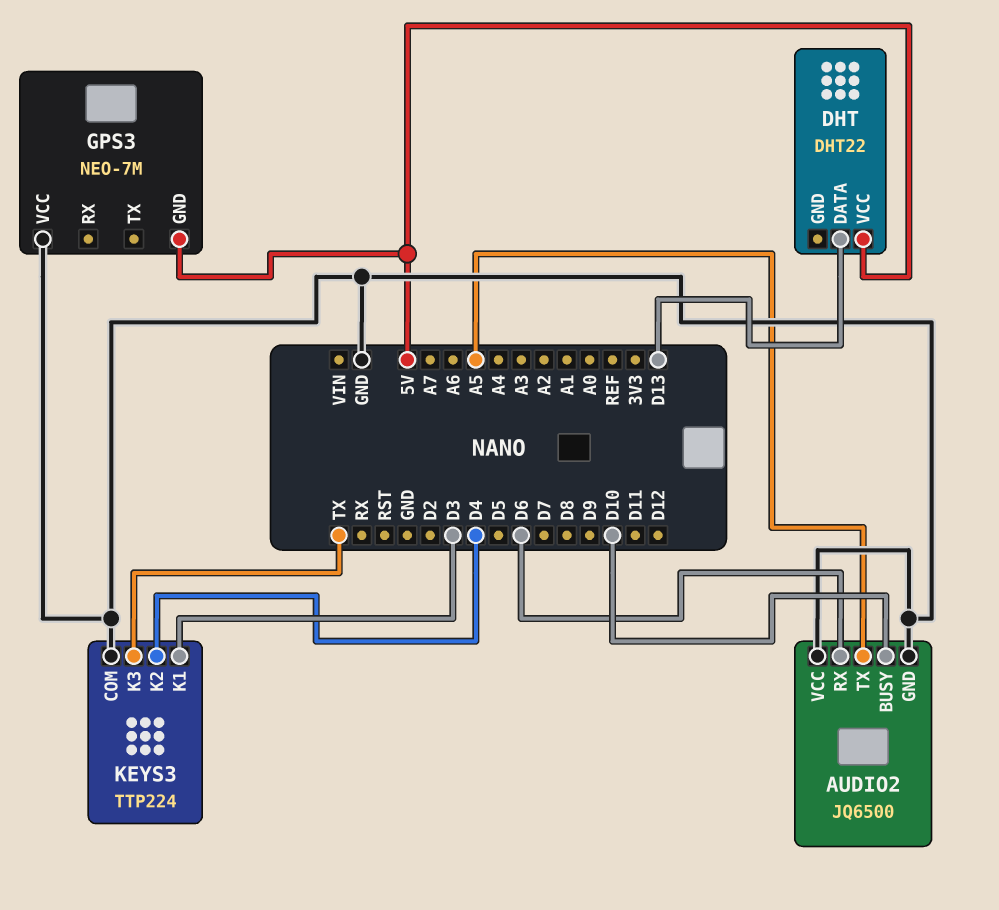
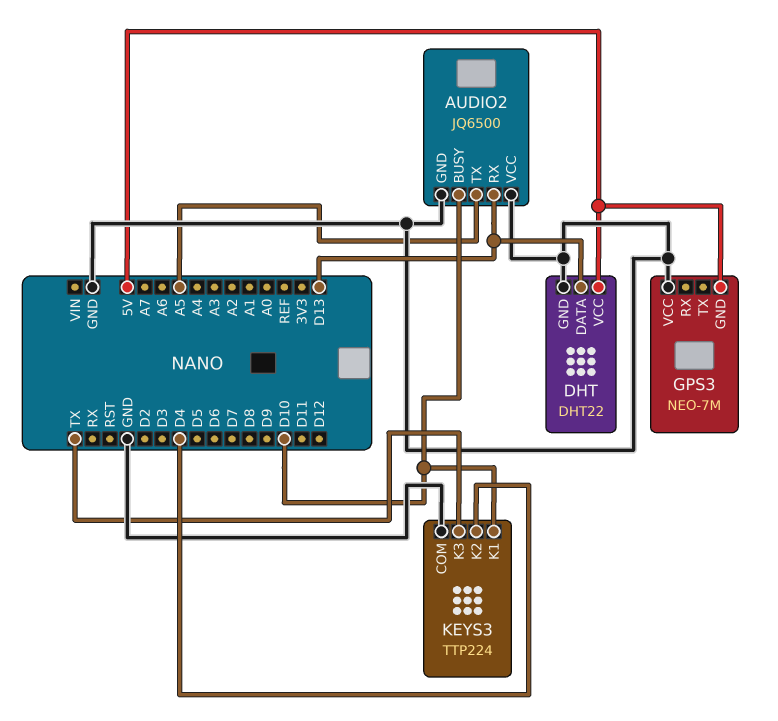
AUDIO2 pin RX: D6 -> D13
DHT pin GND: none -> GND
KEYS3 pin K1: D3 -> D10

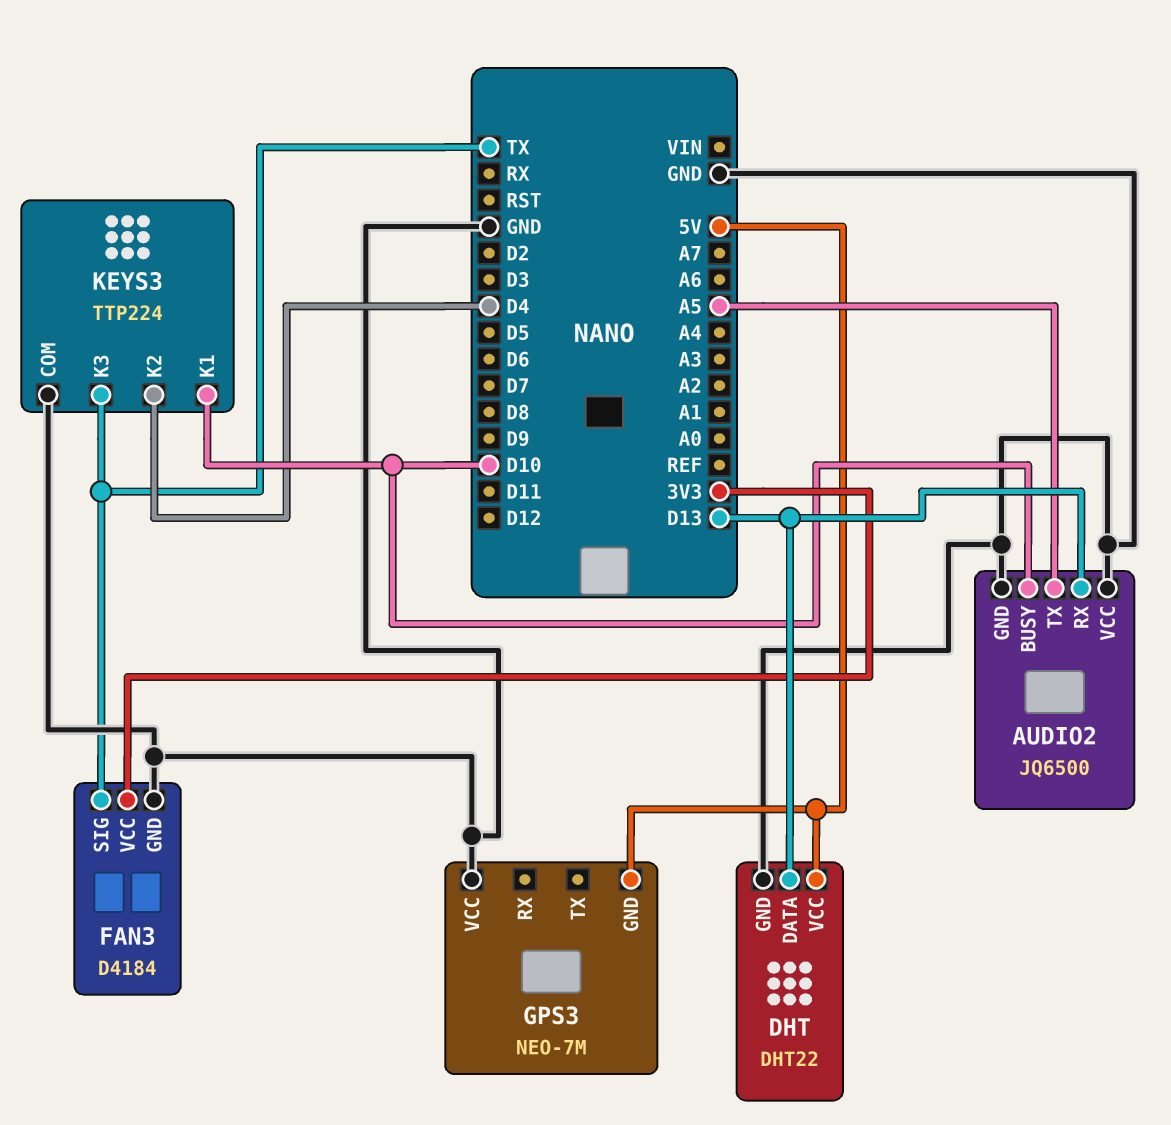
FAN3: none -> D4184
FAN3 pin GND: none -> GND
FAN3 pin SIG: none -> TX
FAN3 pin VCC: none -> 3V3

